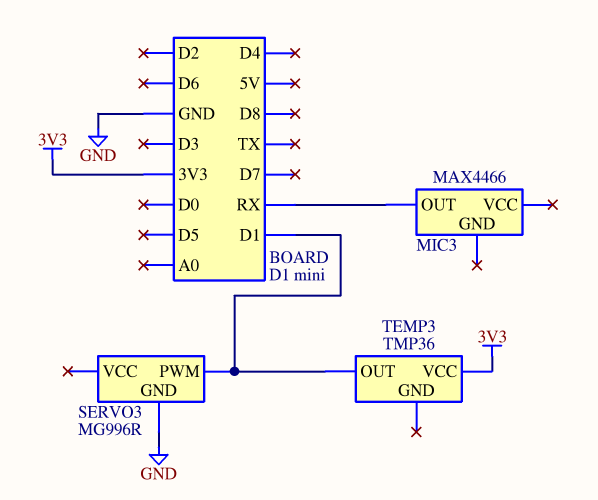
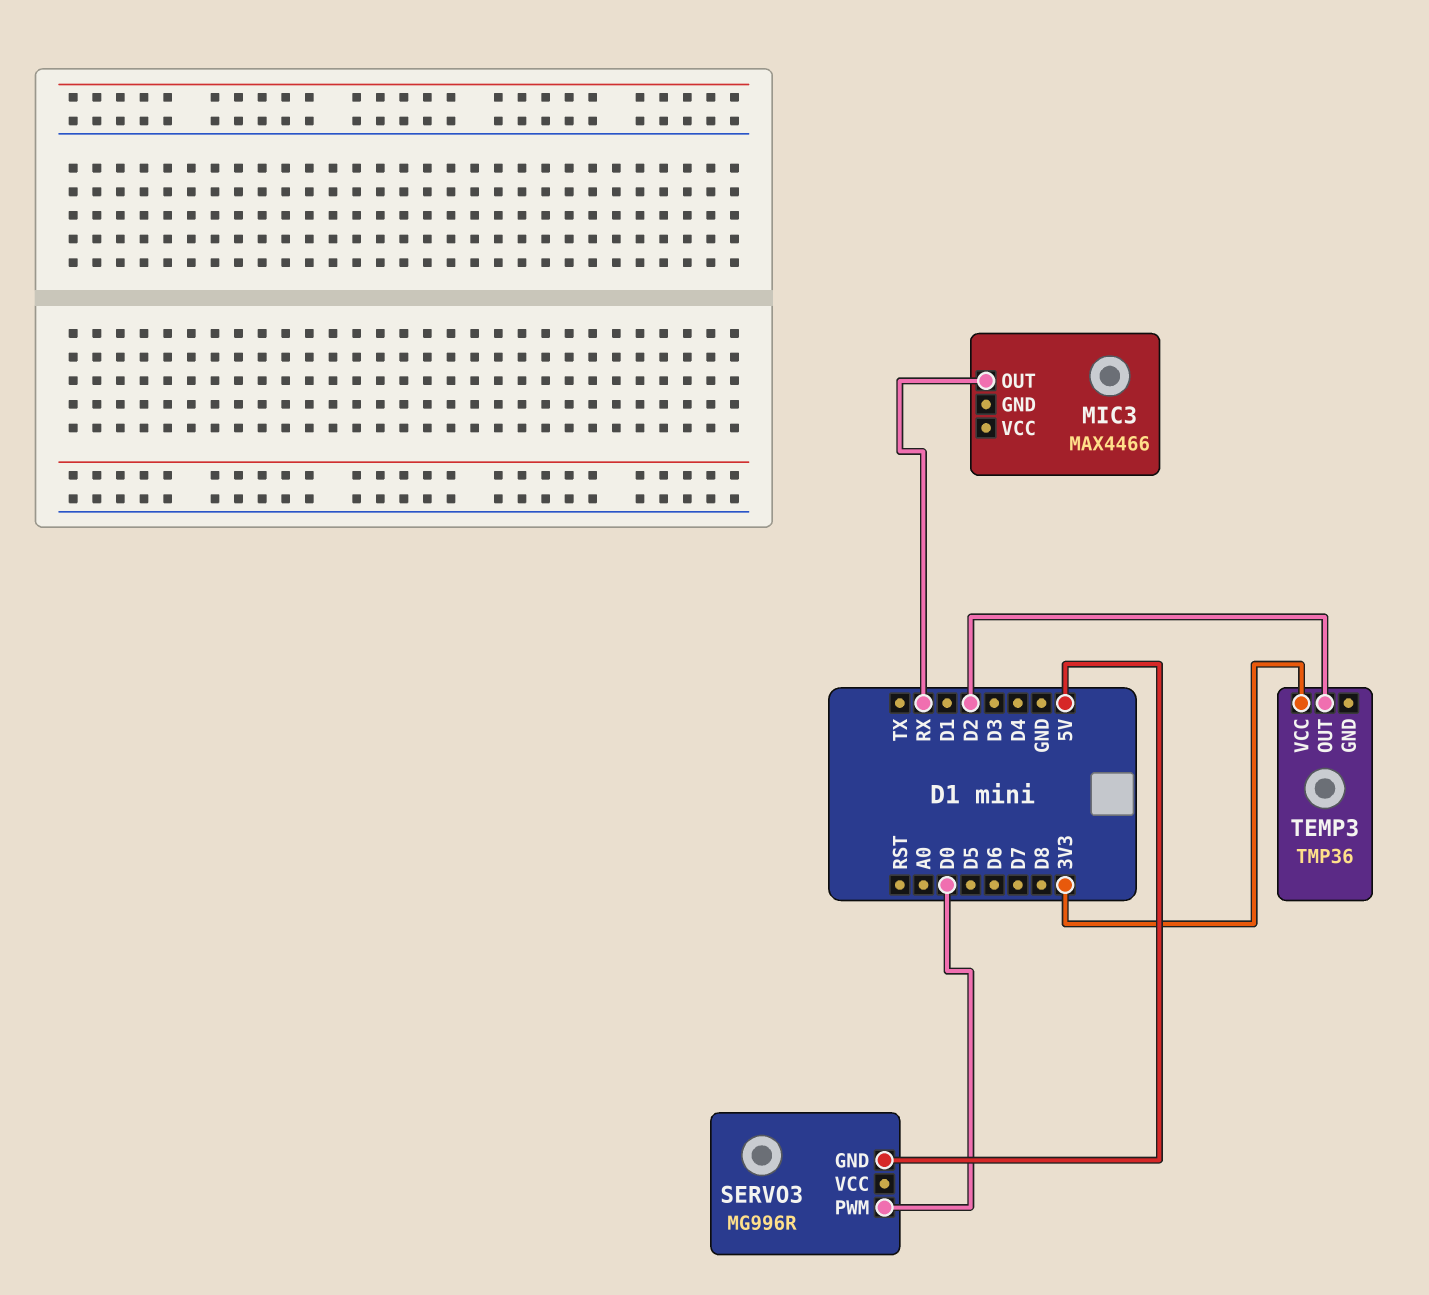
SERVO3 pin GND: GND -> 5V
SERVO3 pin PWM: D1 -> D0
TEMP3 pin OUT: D1 -> D2

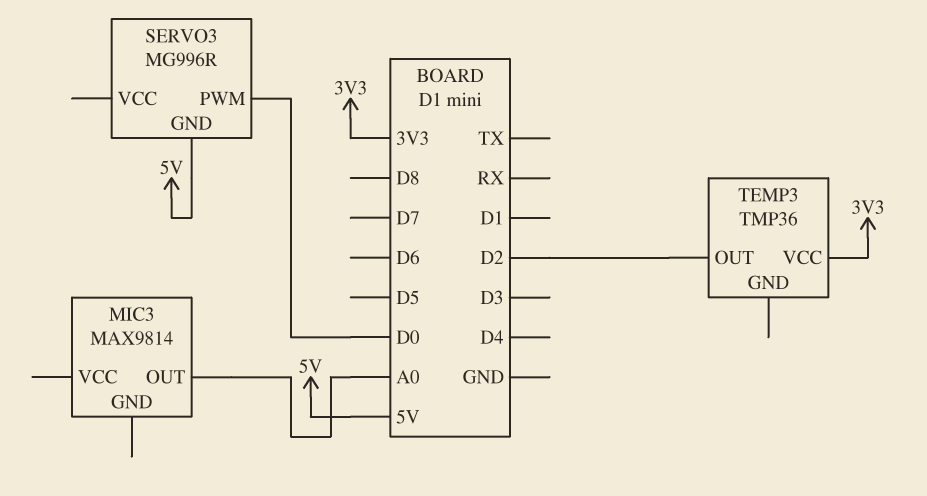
MIC3: MAX4466 -> MAX9814
MIC3 pin OUT: RX -> A0

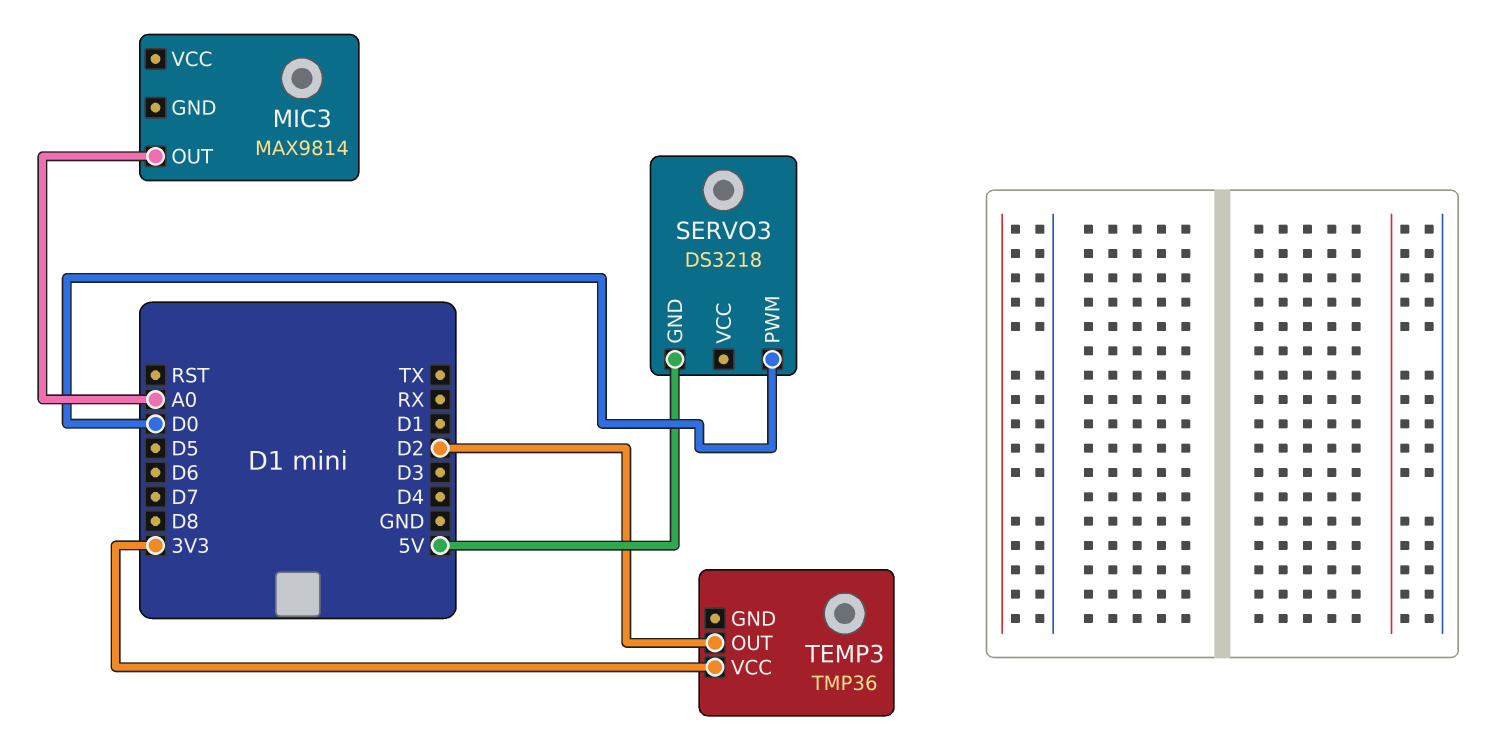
SERVO3: MG996R -> DS3218

